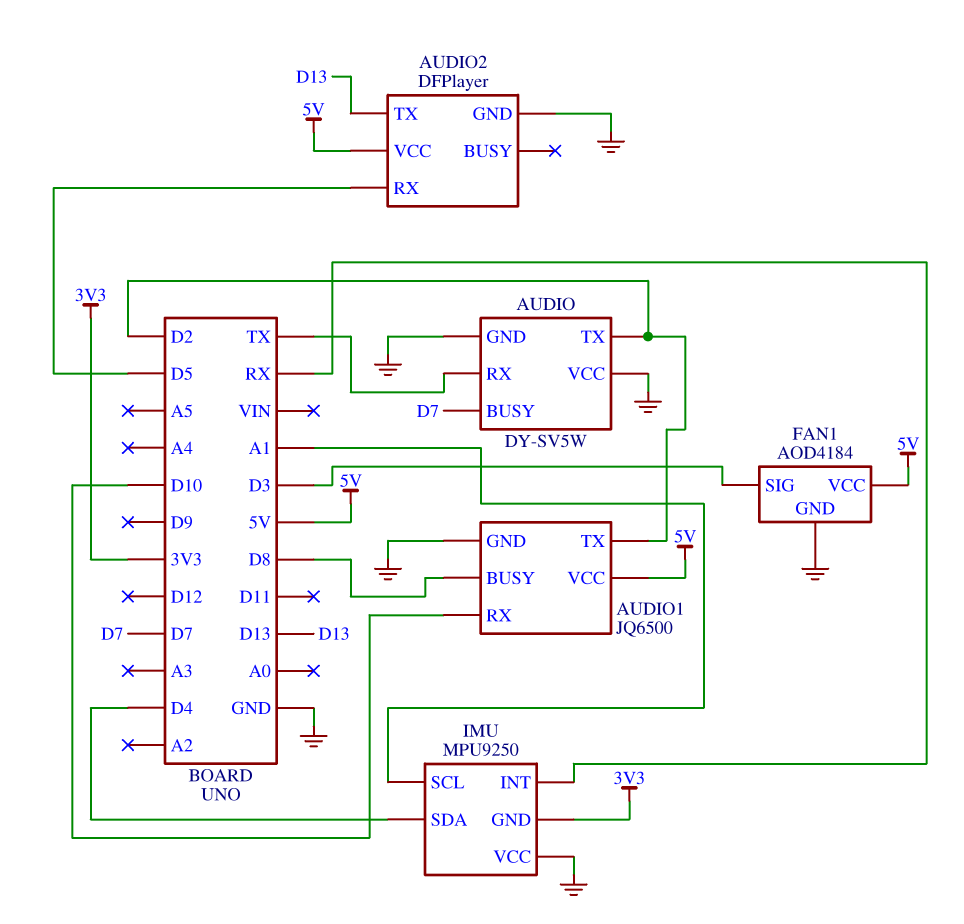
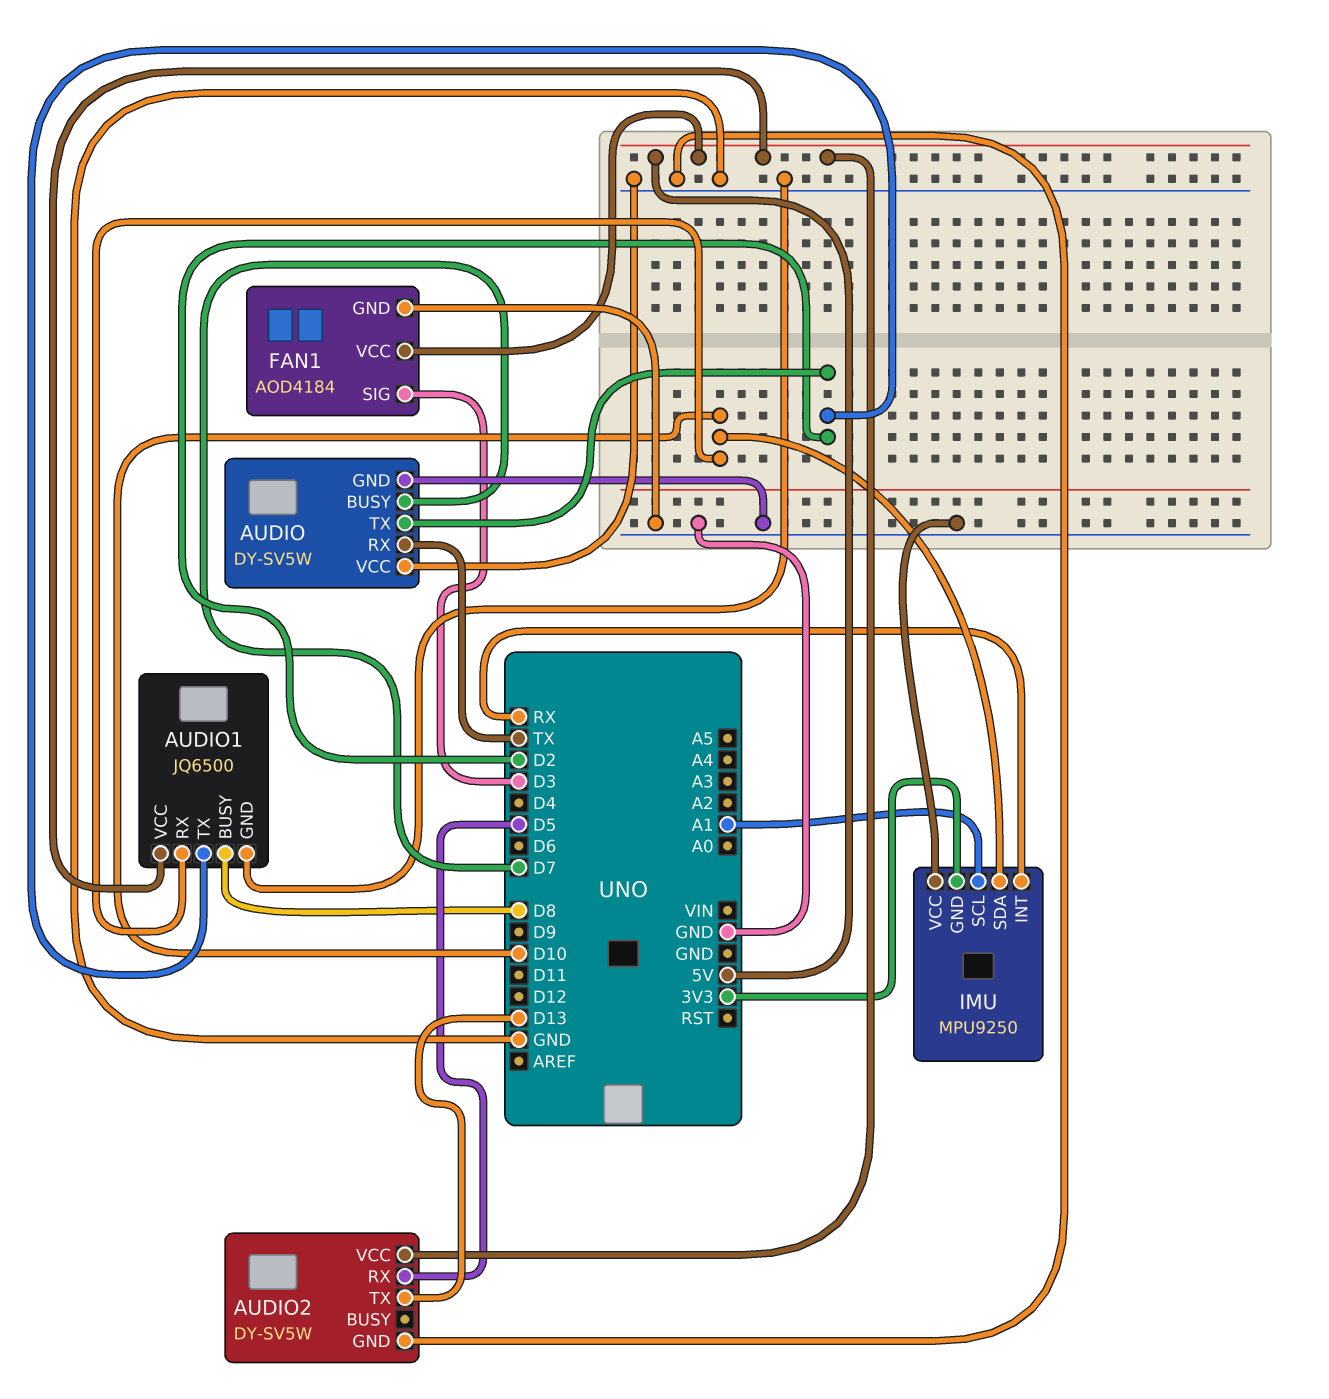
AUDIO2: DFPlayer -> DY-SV5W
IMU pin SDA: D4 -> D10

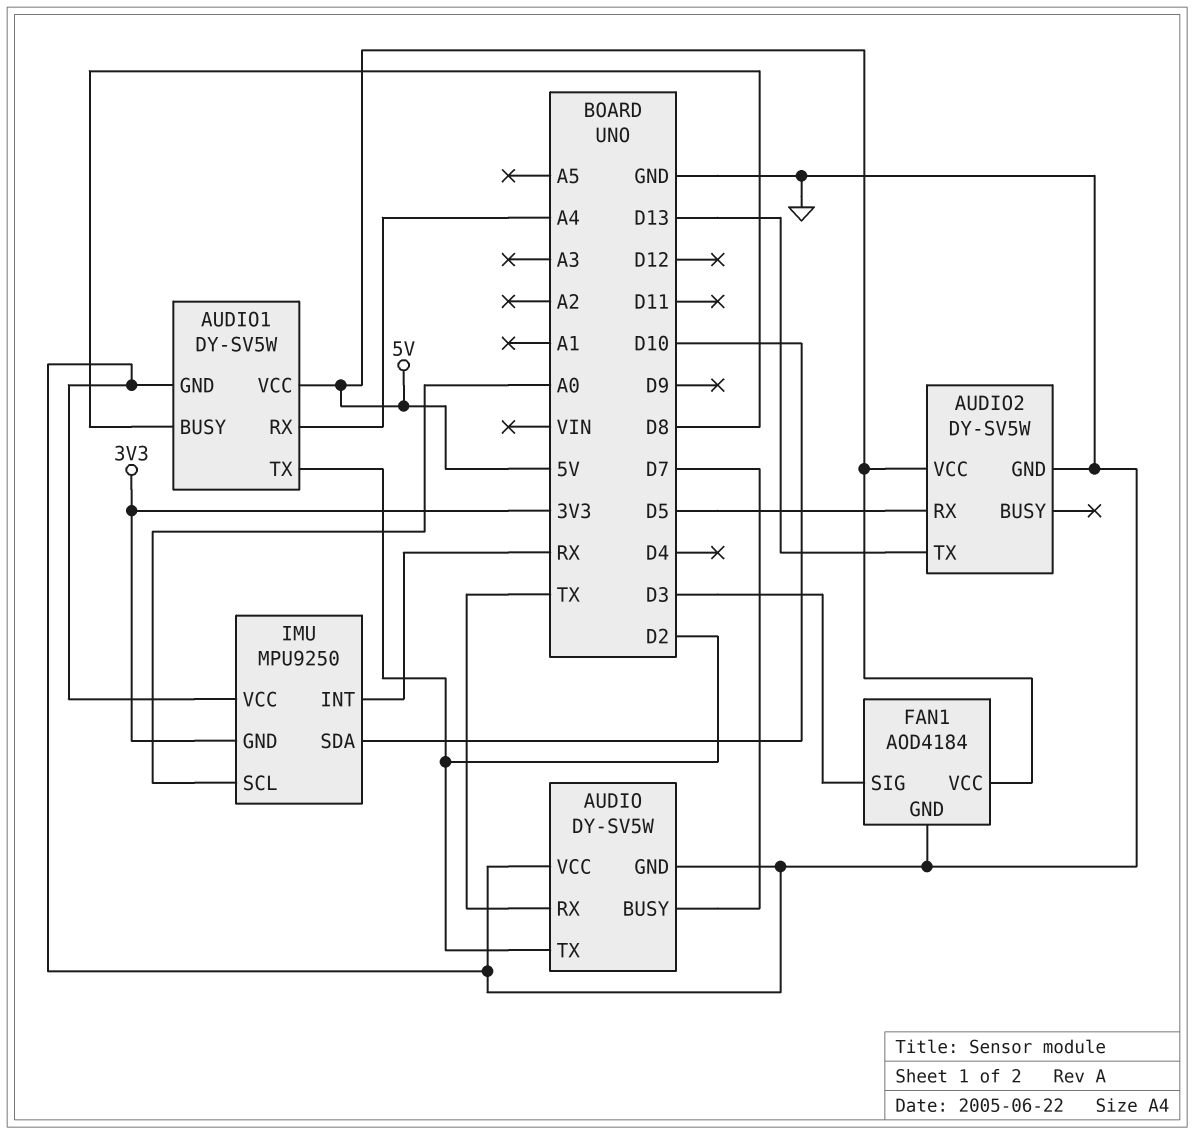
AUDIO1: JQ6500 -> DY-SV5W
AUDIO1 pin RX: D10 -> A4
IMU pin SCL: A1 -> A0

